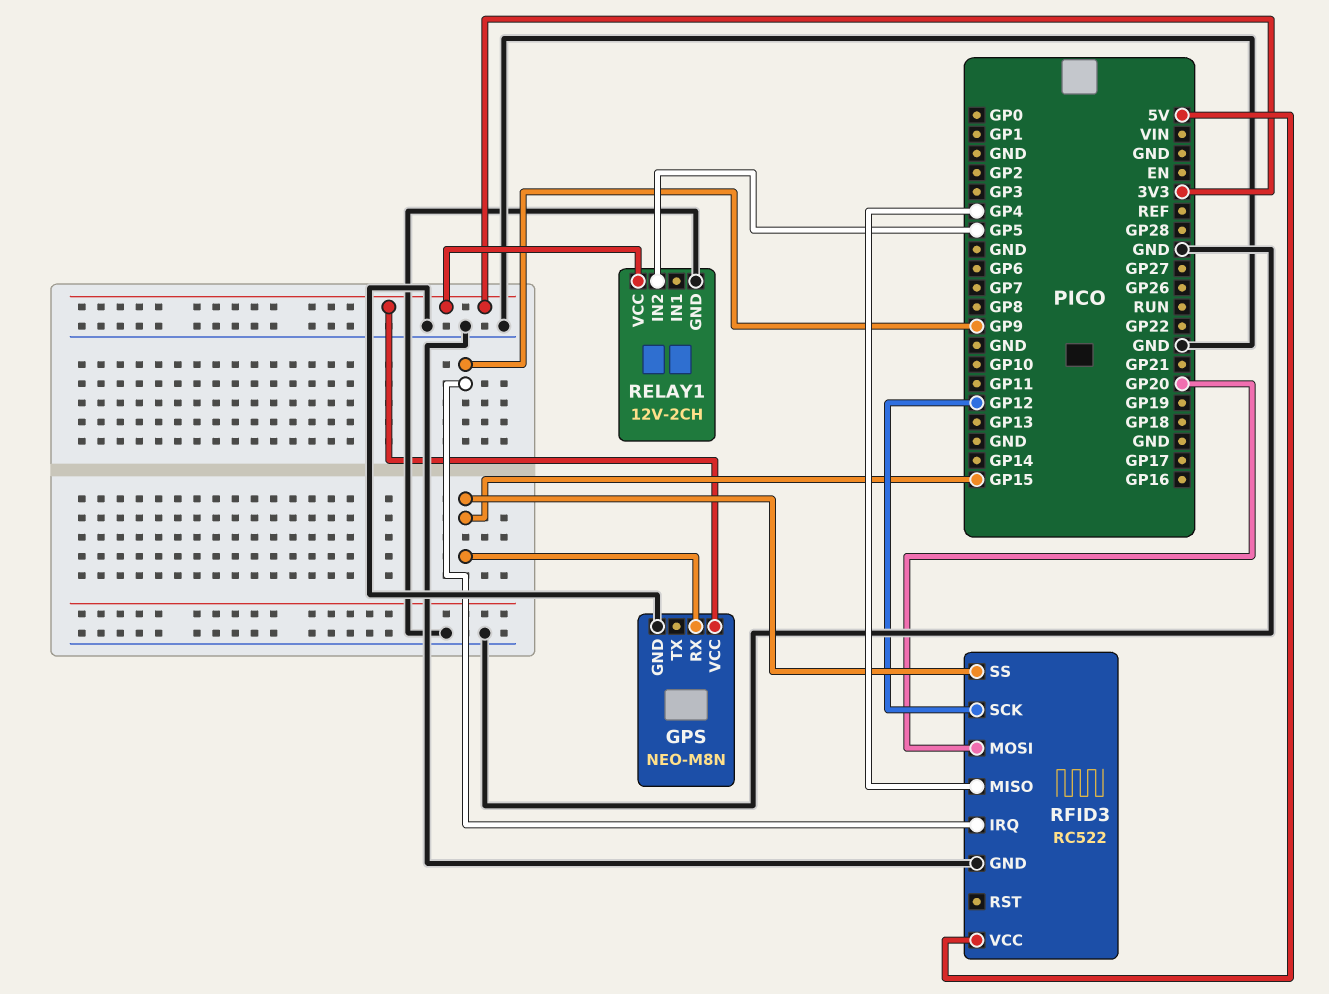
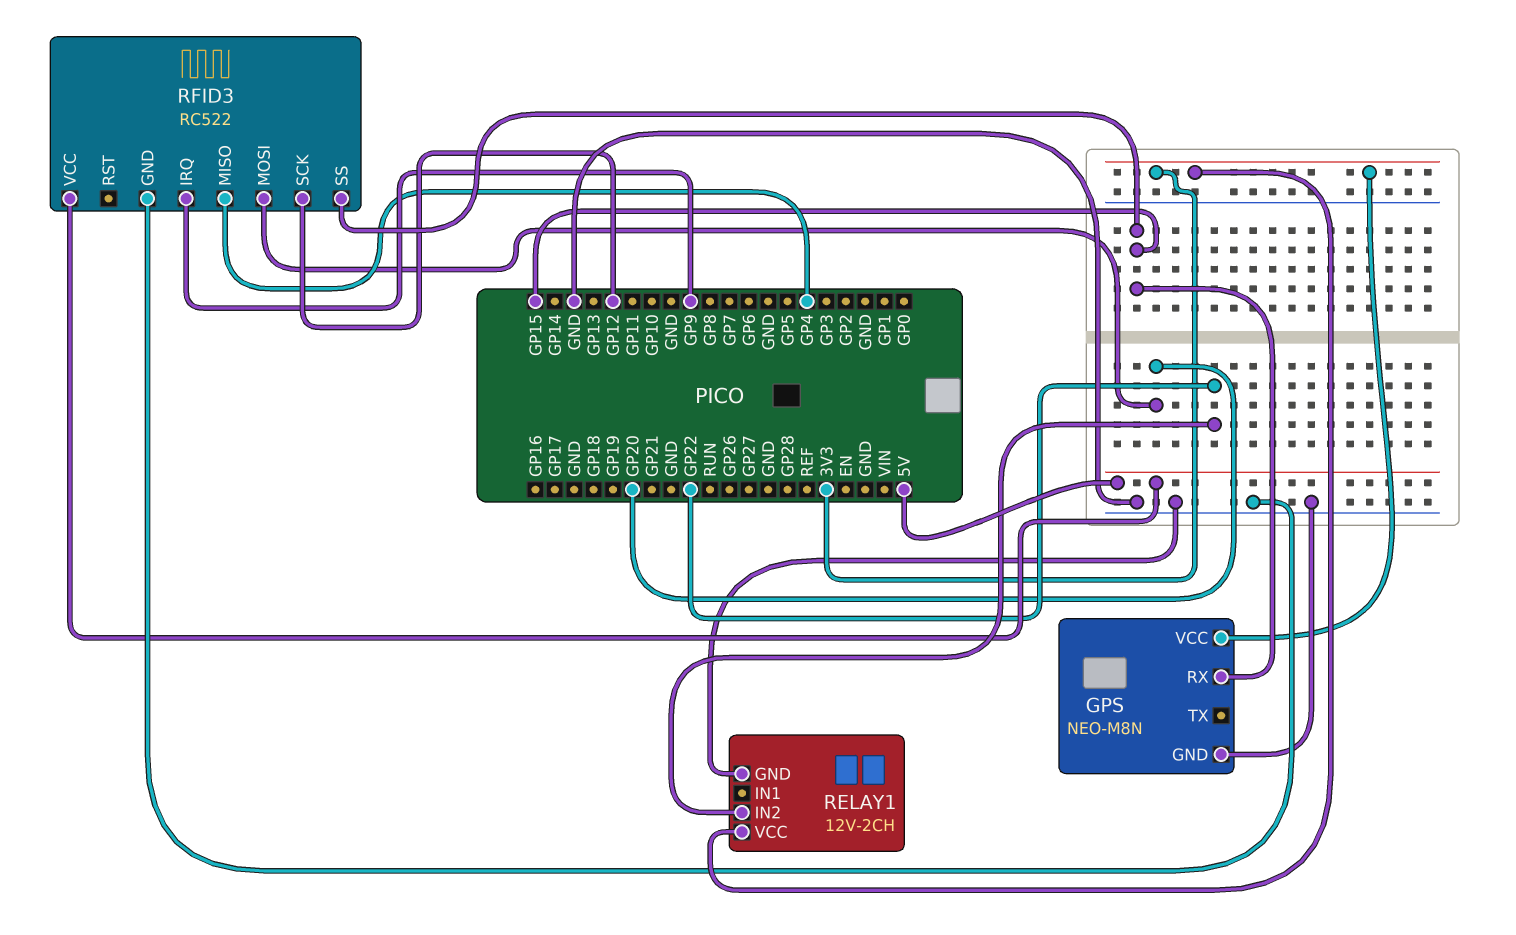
RELAY1 pin IN2: GP5 -> GP22

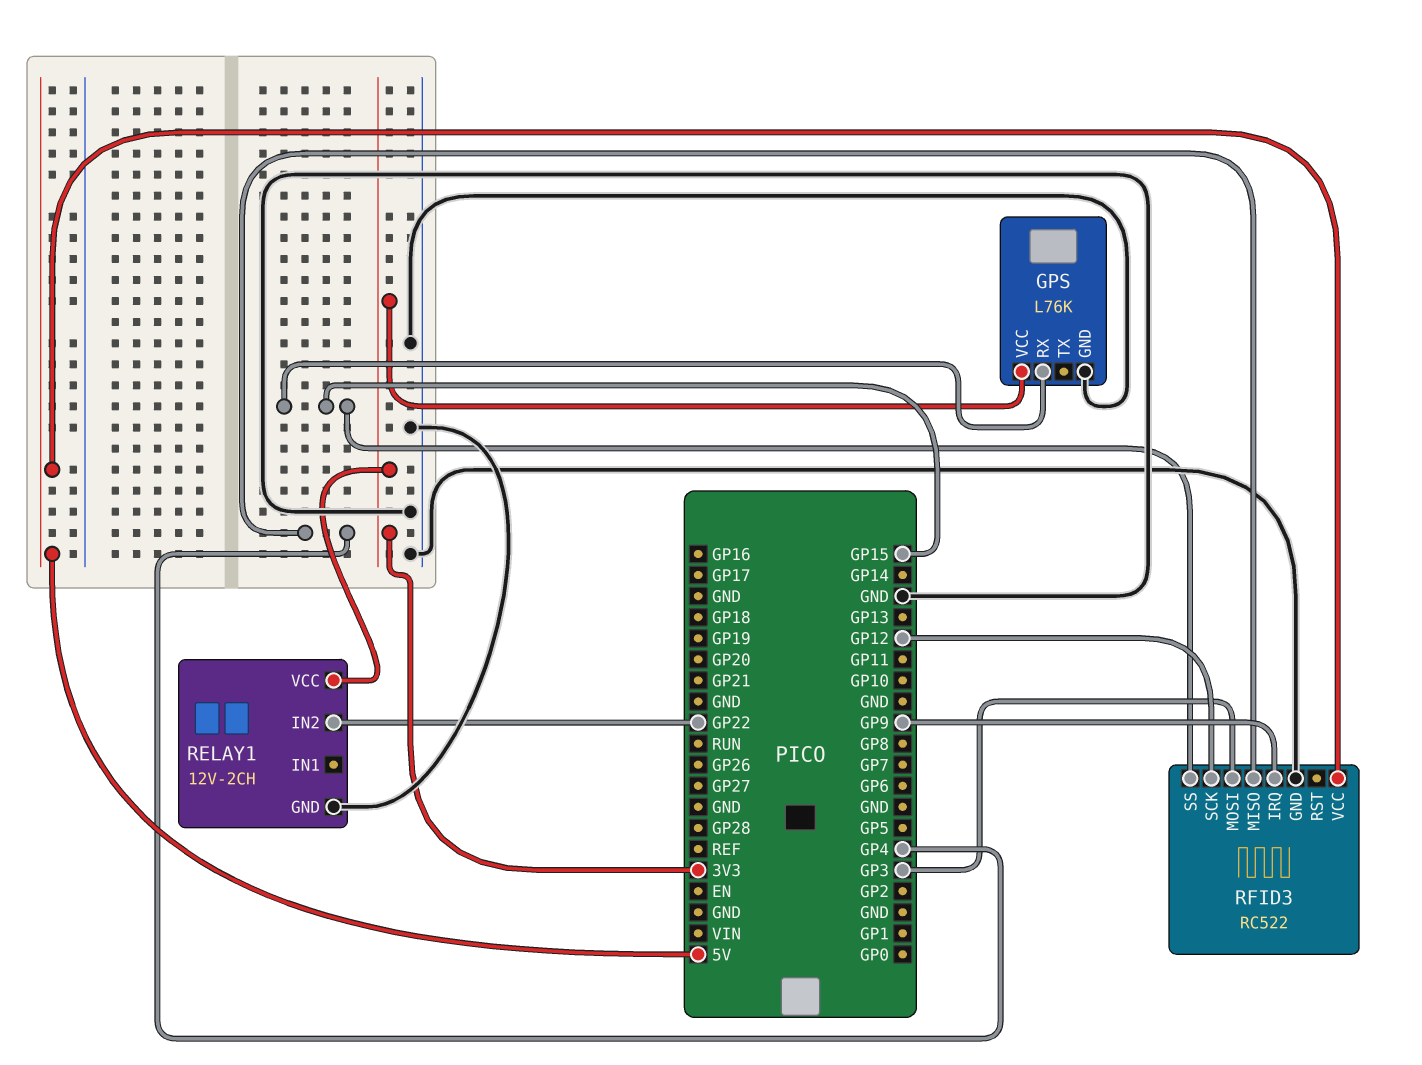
GPS: NEO-M8N -> L76K
RFID3 pin MOSI: GP20 -> GP3

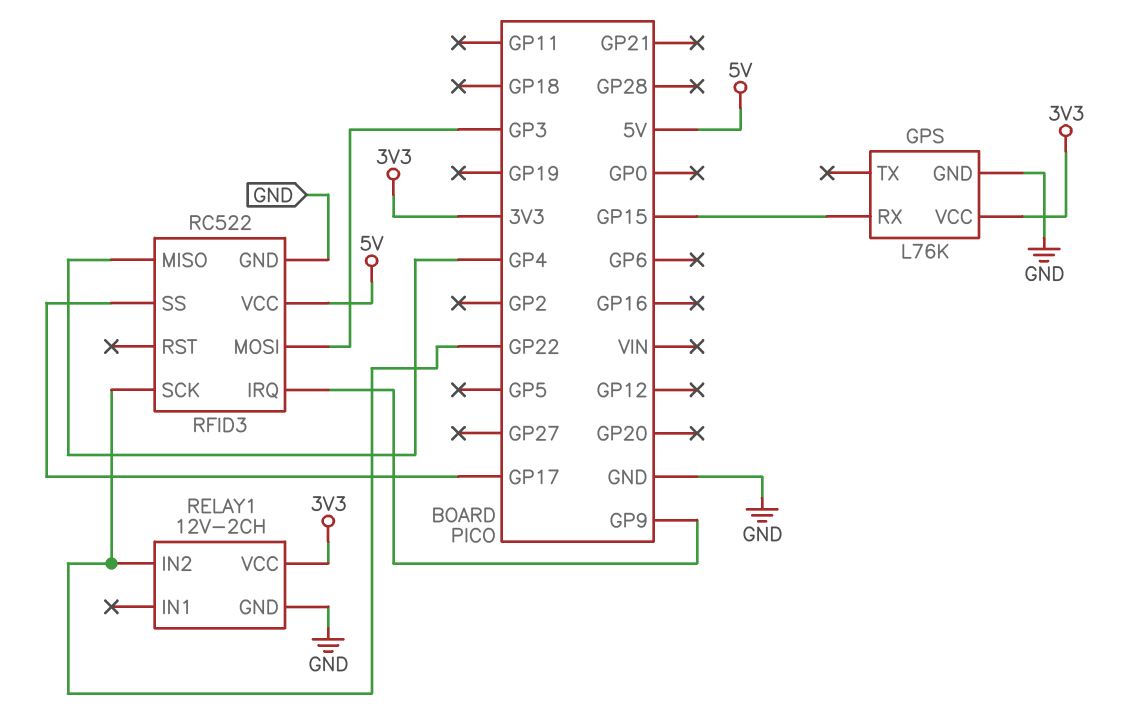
RFID3 pin SCK: GP12 -> GP22
RFID3 pin SS: GP15 -> GP17

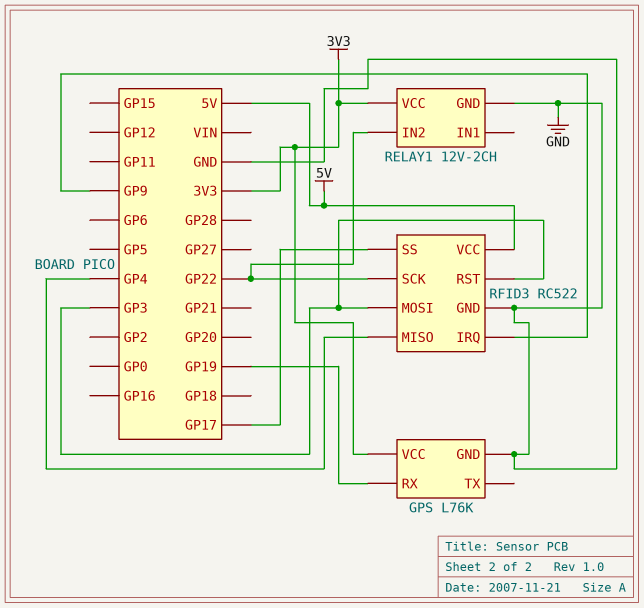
GPS pin RX: GP15 -> GP19
RFID3 pin RST: none -> GP3

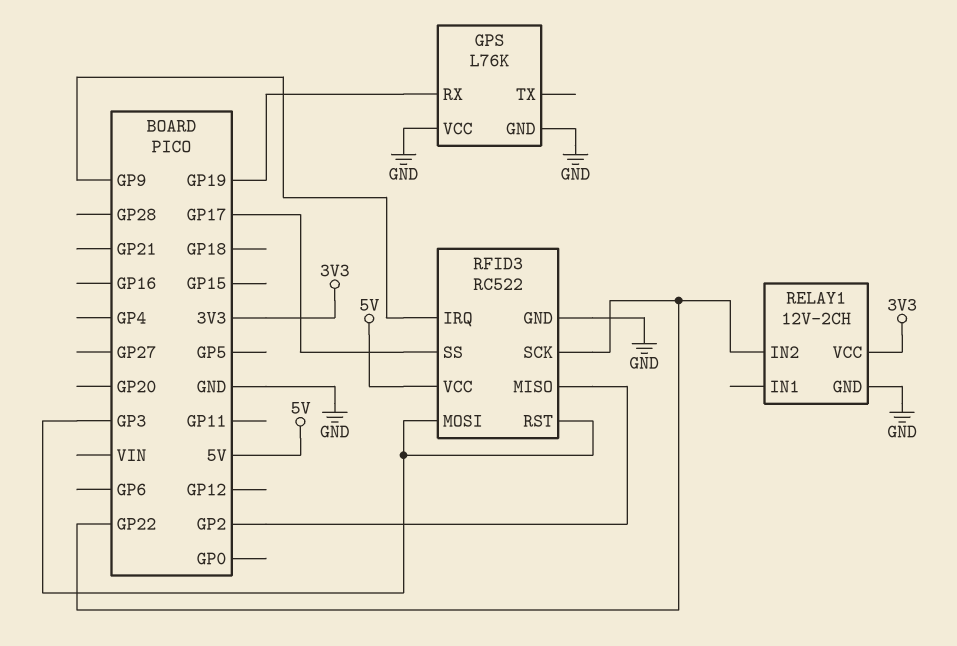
GPS pin VCC: 3V3 -> GND
RFID3 pin MISO: GP4 -> GP2

